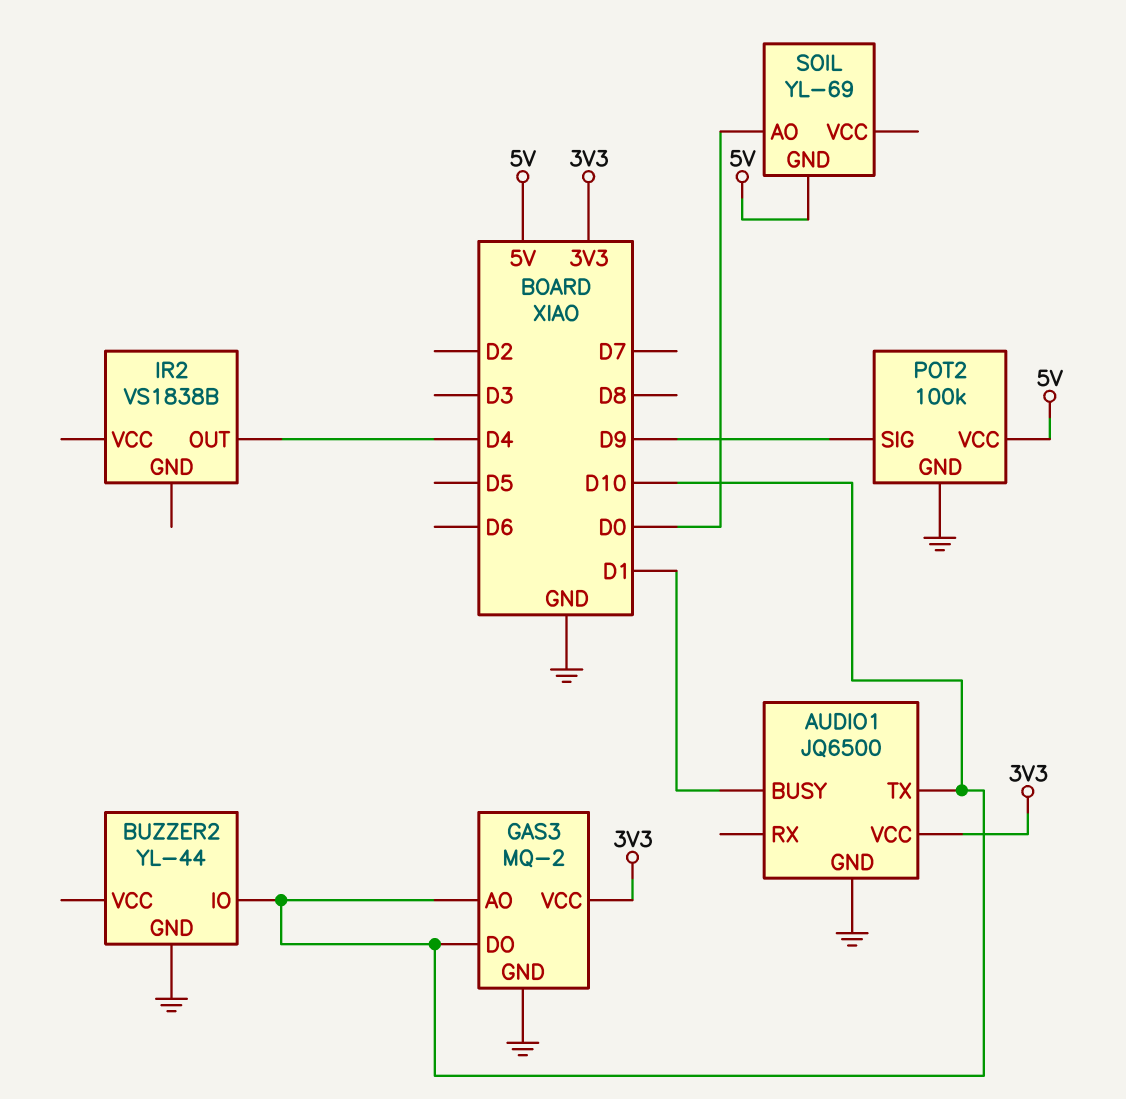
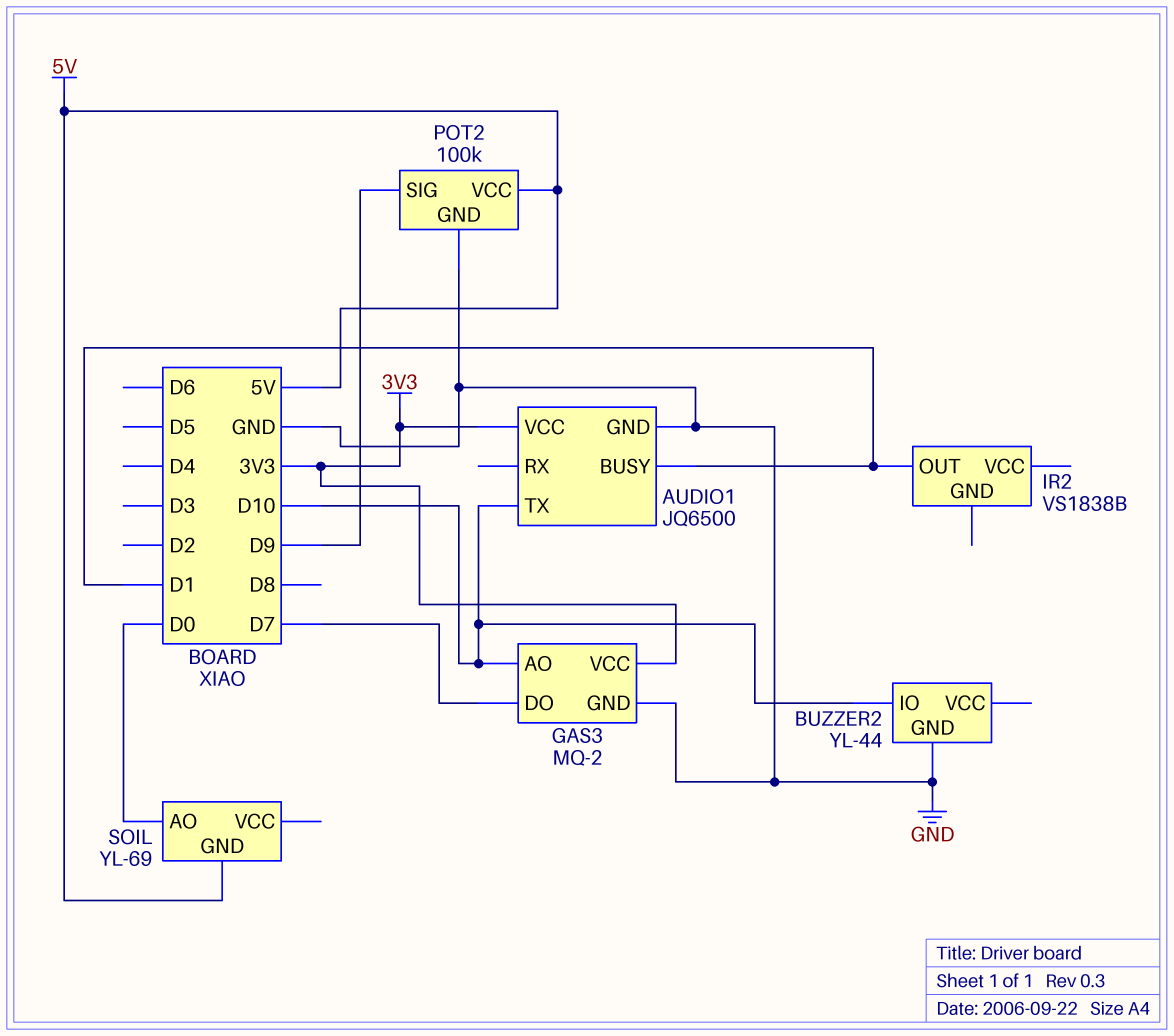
GAS3 pin DO: D10 -> D7
IR2 pin OUT: D4 -> D1

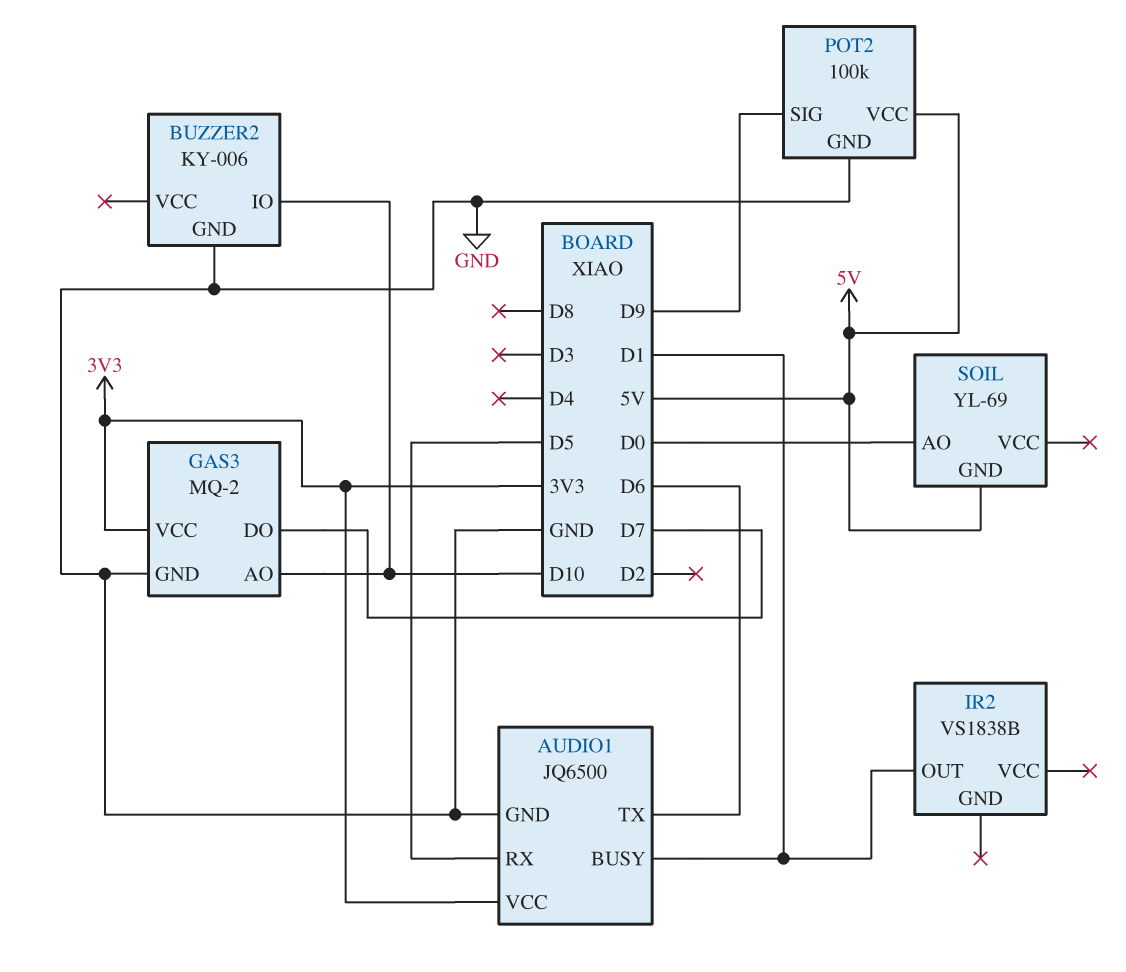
AUDIO1 pin RX: none -> D5
AUDIO1 pin TX: D10 -> D6
BUZZER2: YL-44 -> KY-006

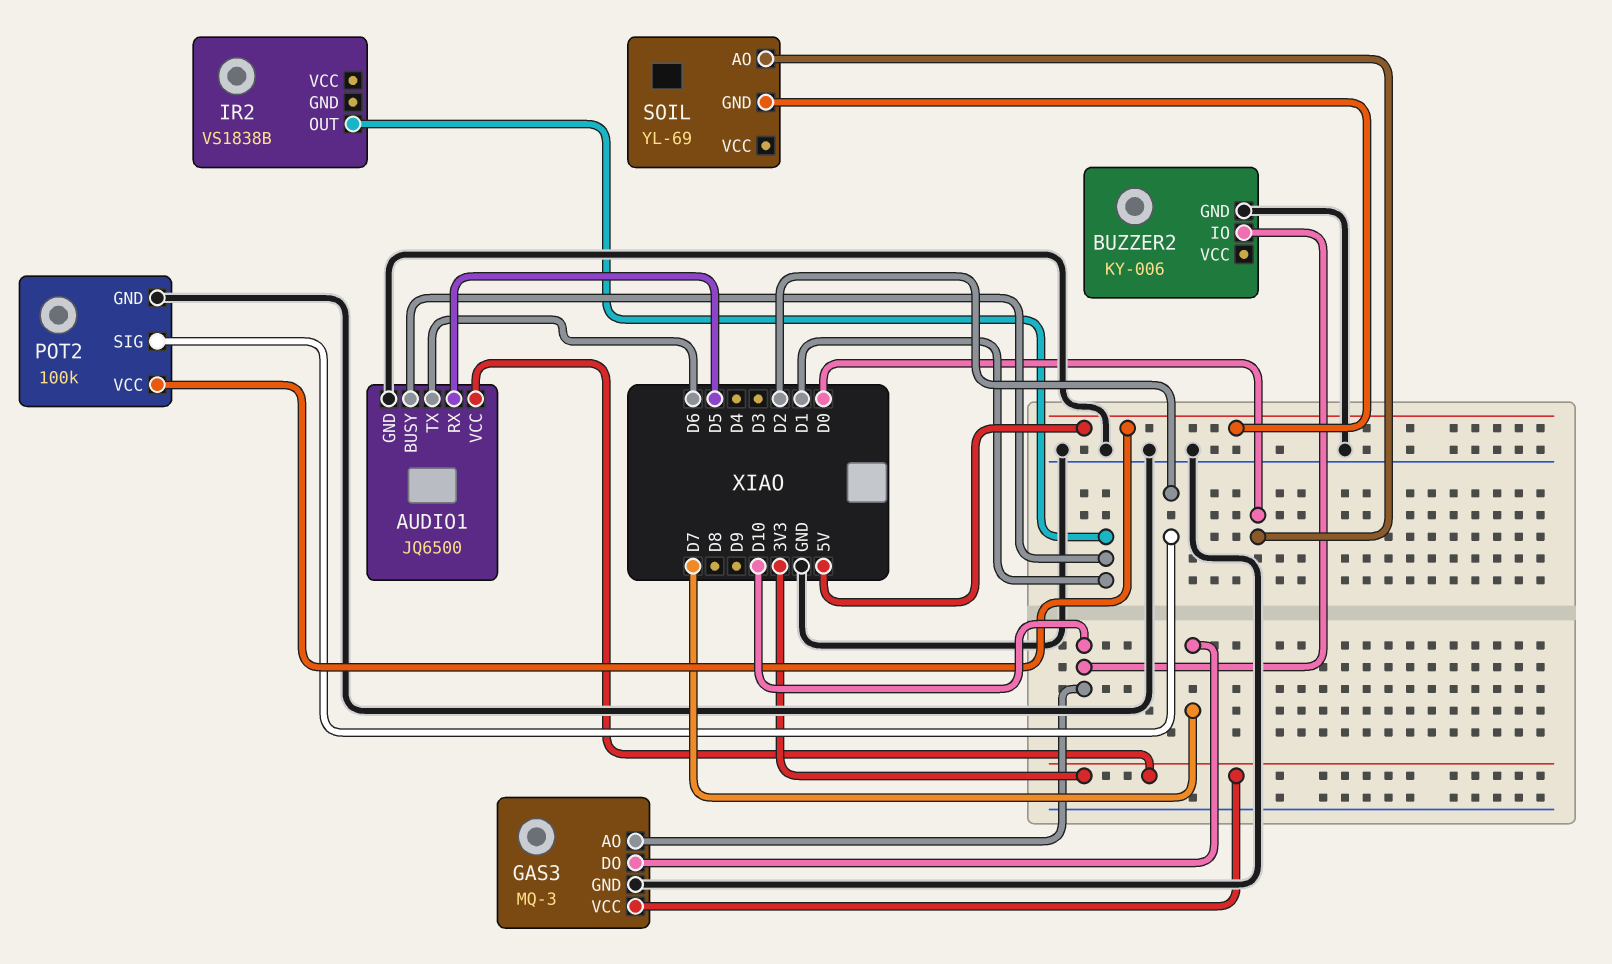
GAS3: MQ-2 -> MQ-3
POT2 pin SIG: D9 -> D2

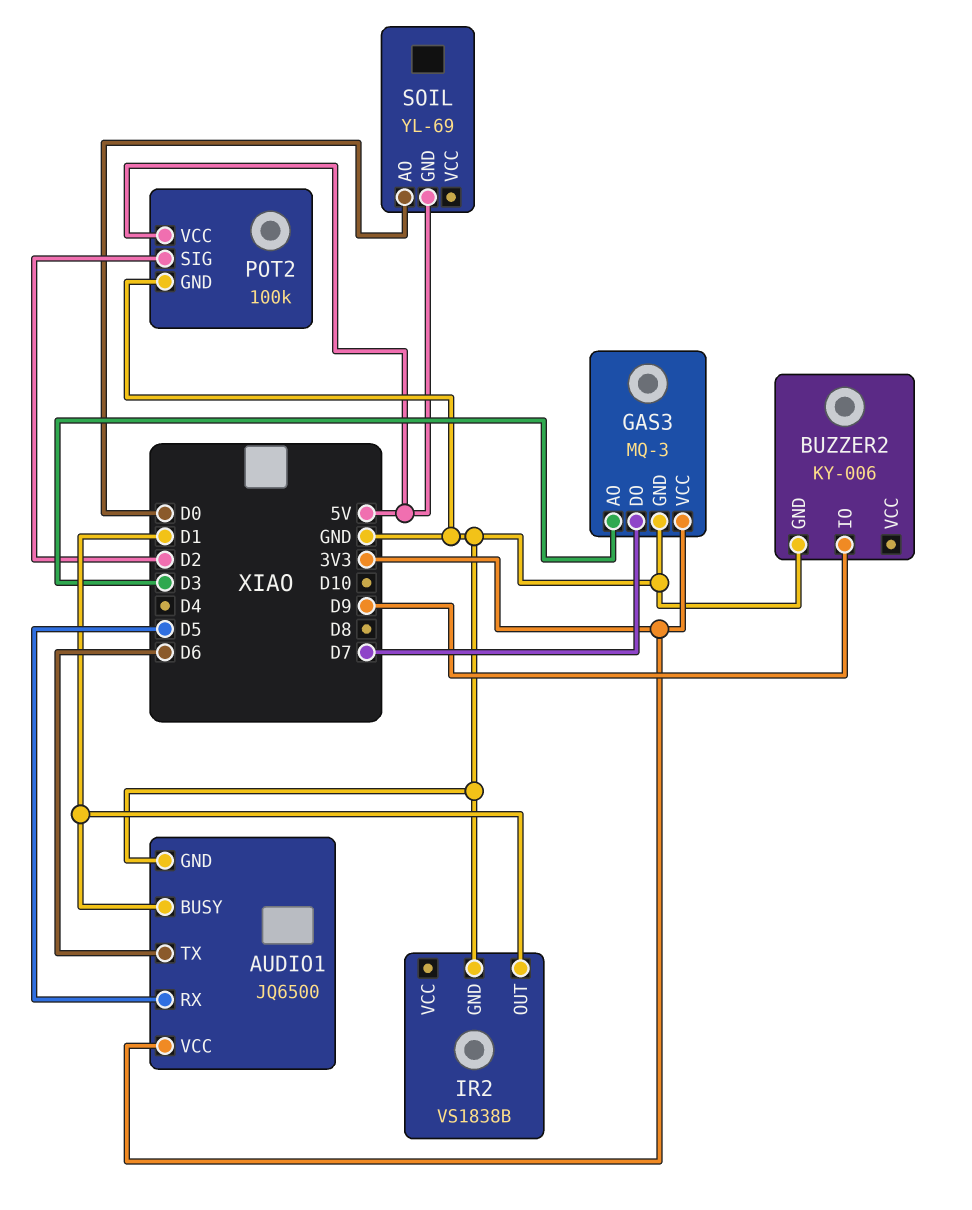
BUZZER2 pin IO: D10 -> D9
GAS3 pin AO: D10 -> D3
IR2 pin GND: none -> GND

